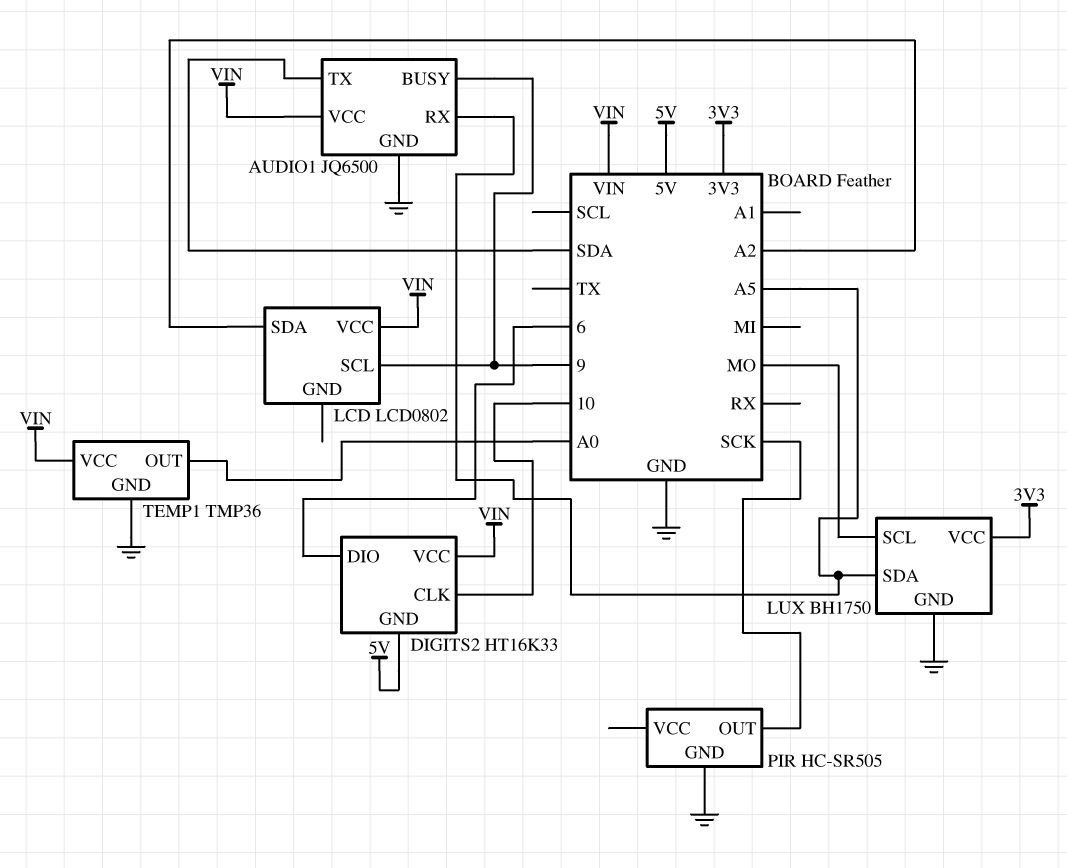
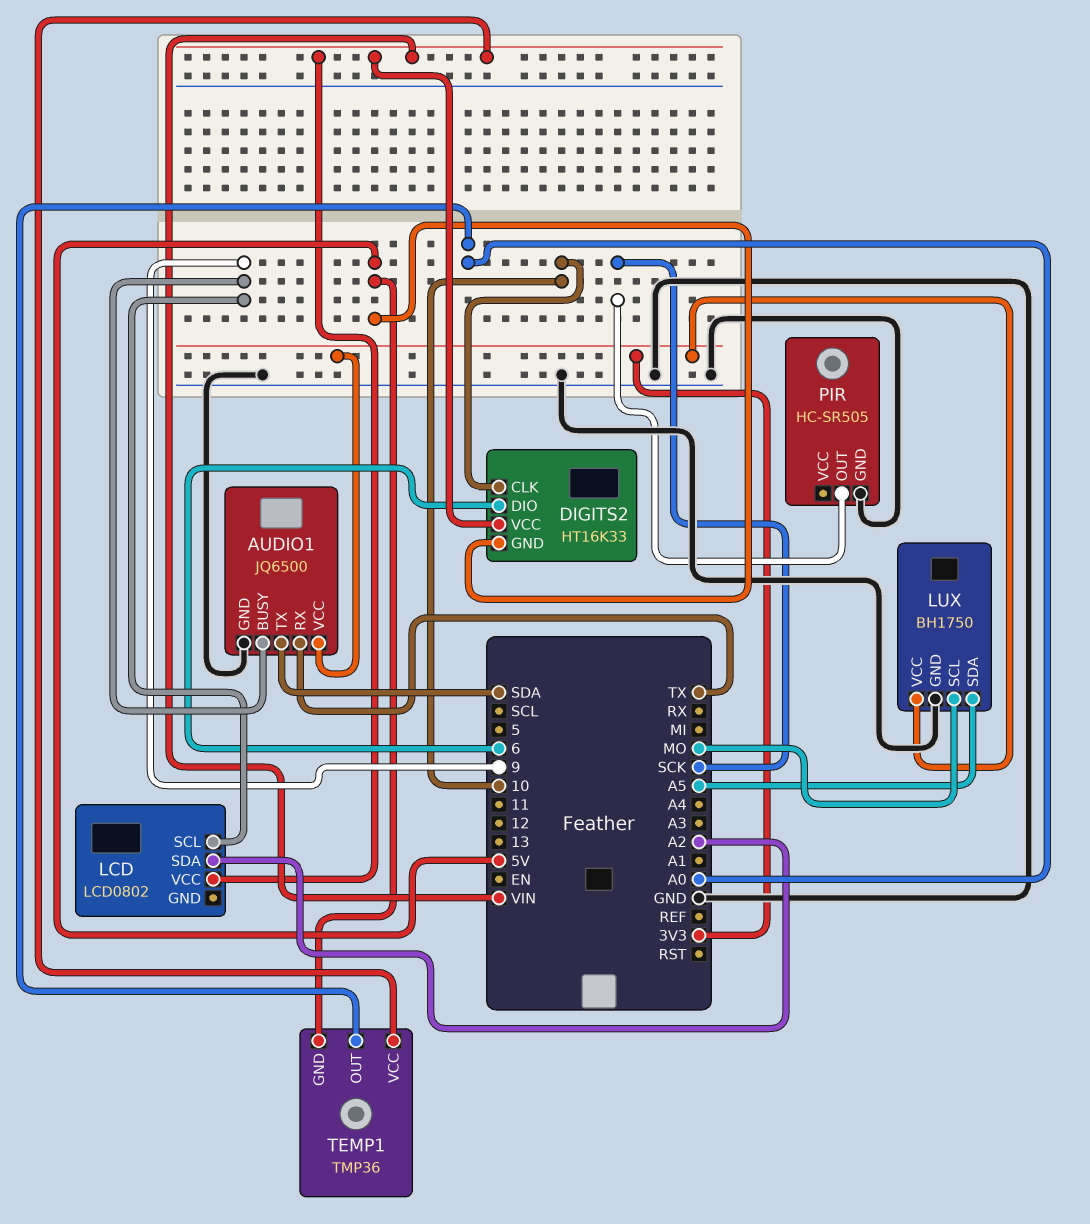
AUDIO1 pin RX: A5 -> TX
AUDIO1 pin VCC: VIN -> 3V3
TEMP1 pin GND: GND -> 5V

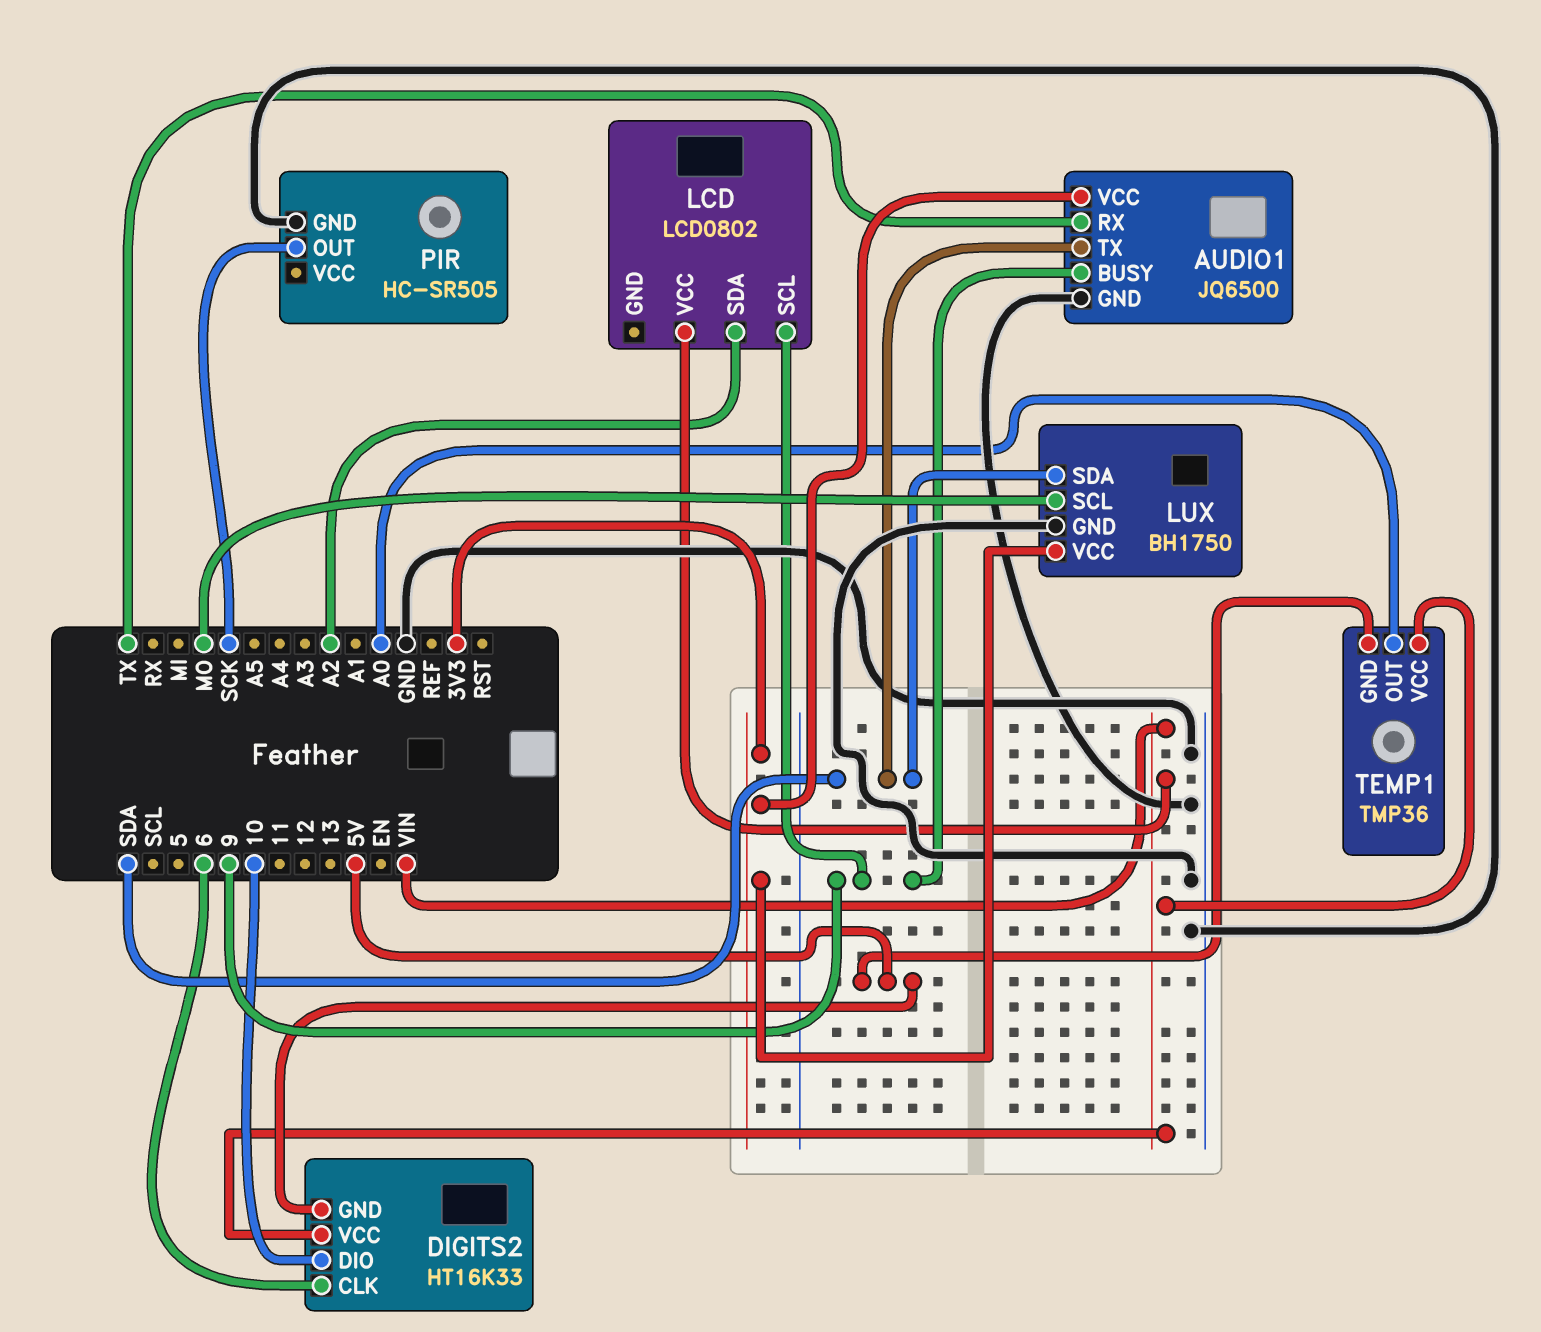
DIGITS2 pin CLK: 10 -> 6
DIGITS2 pin DIO: 6 -> 10
LUX pin SDA: A5 -> SDA

